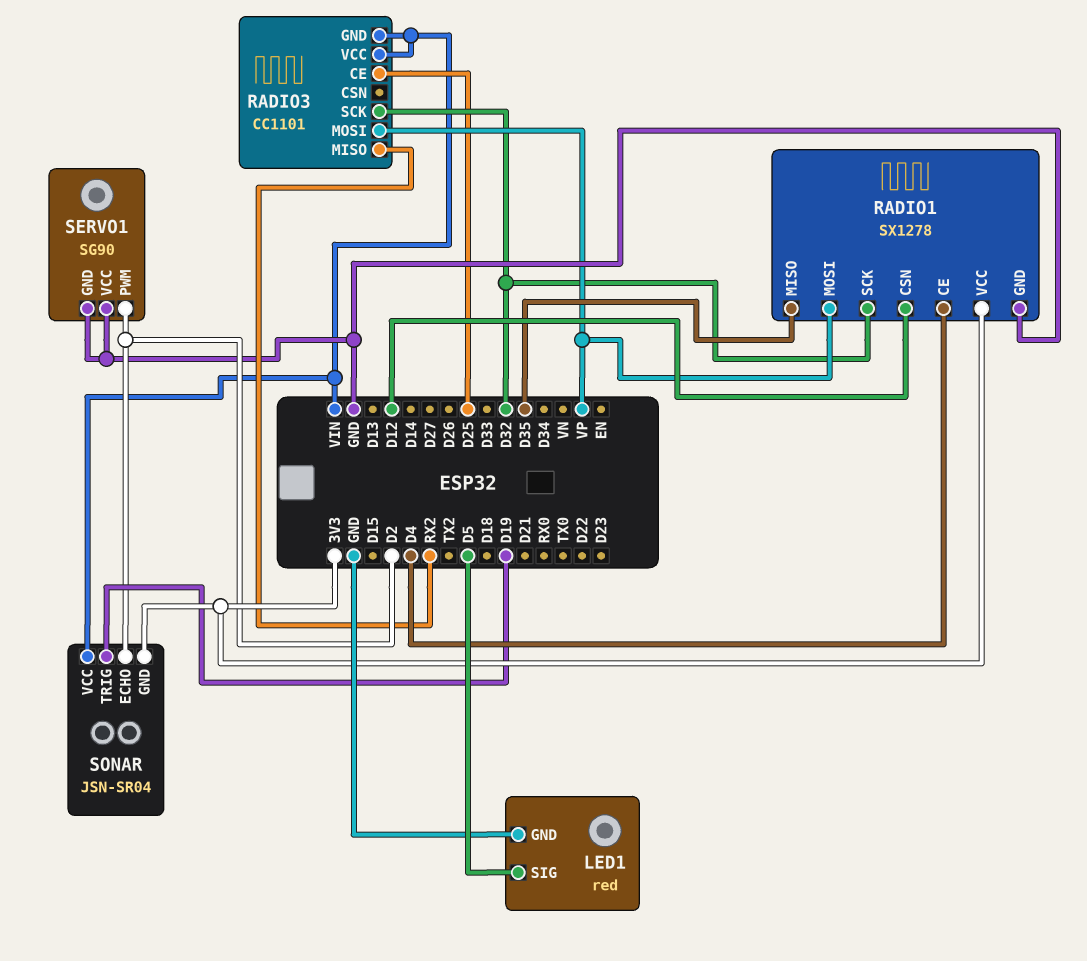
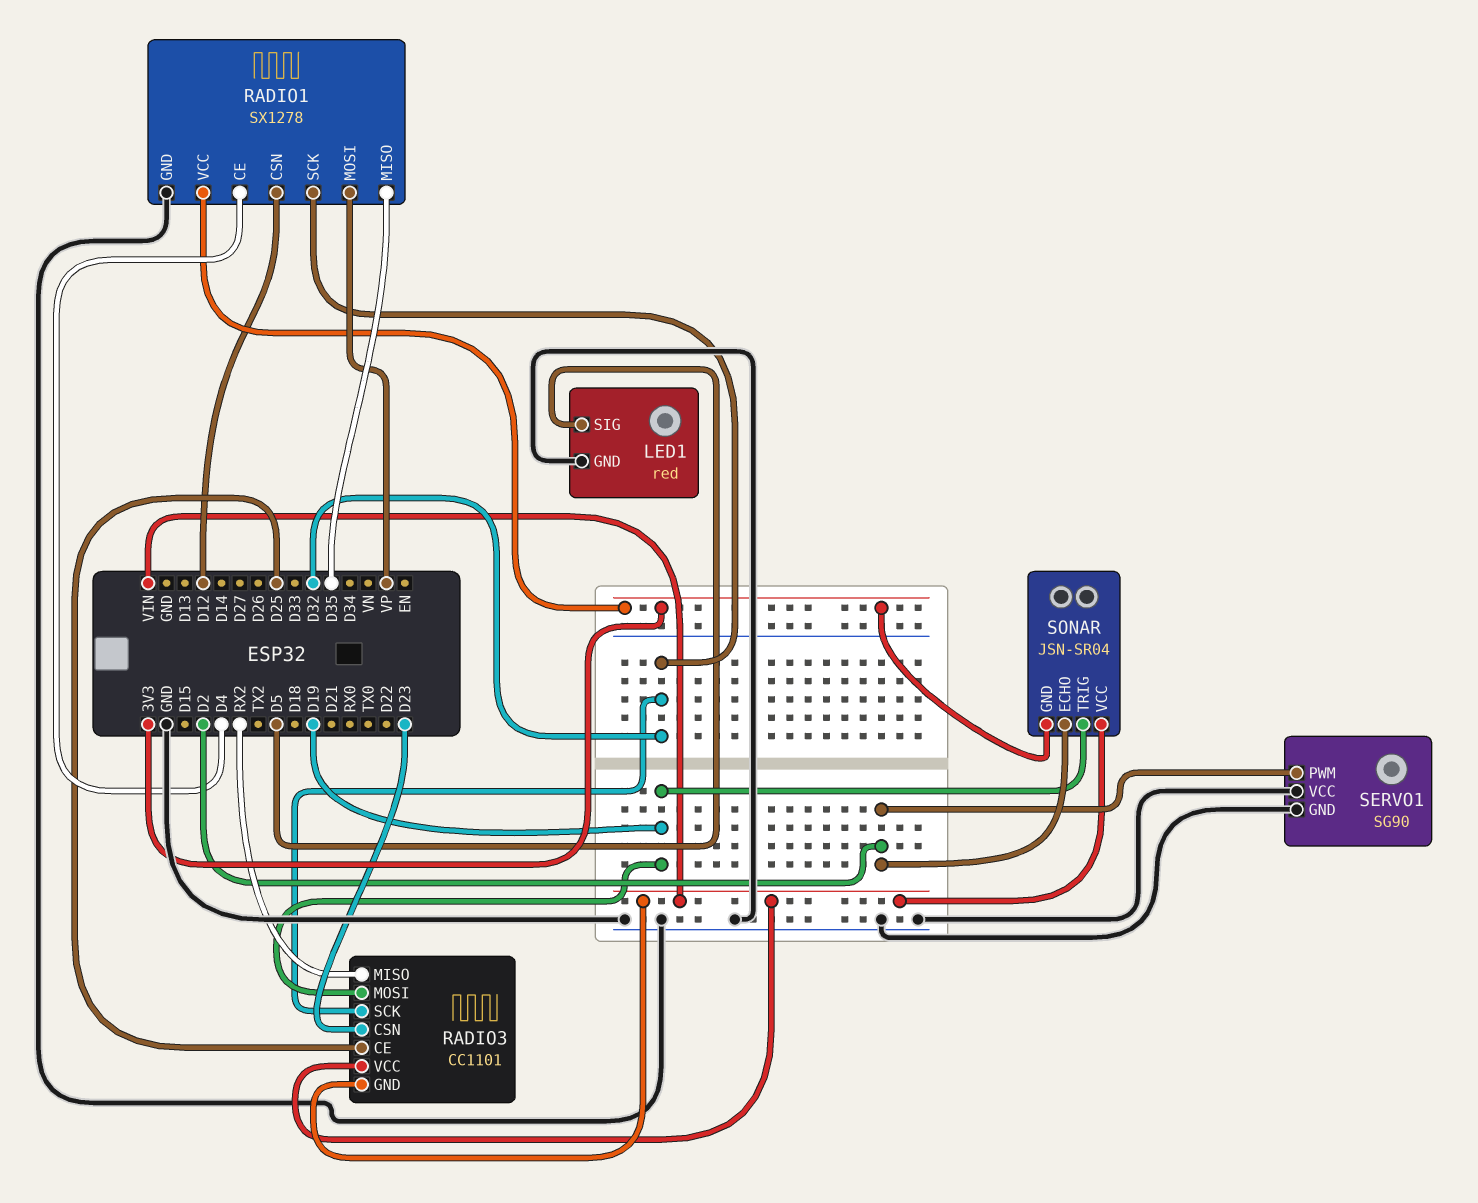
RADIO3 pin CSN: none -> D23
RADIO3 pin MOSI: VP -> D19

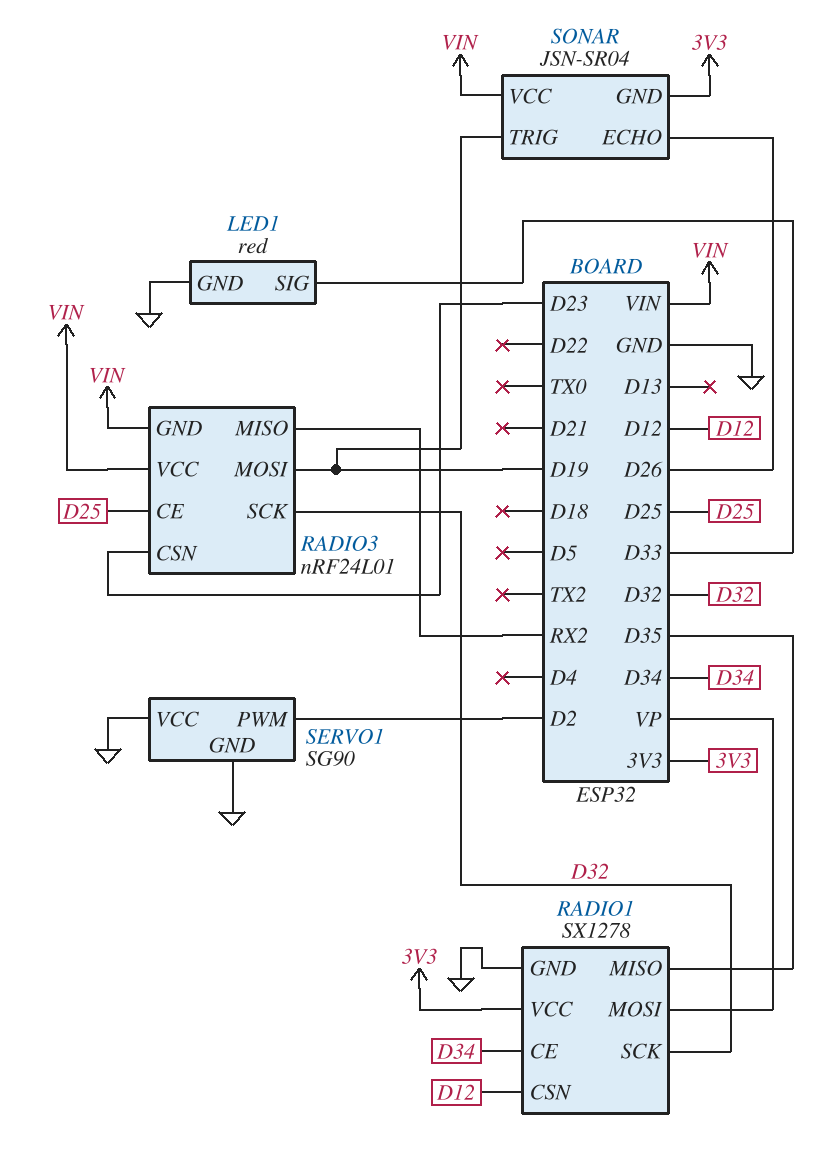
LED1 pin SIG: D5 -> D33
RADIO1 pin CE: D4 -> D34
RADIO3: CC1101 -> nRF24L01
SONAR pin ECHO: D2 -> D26

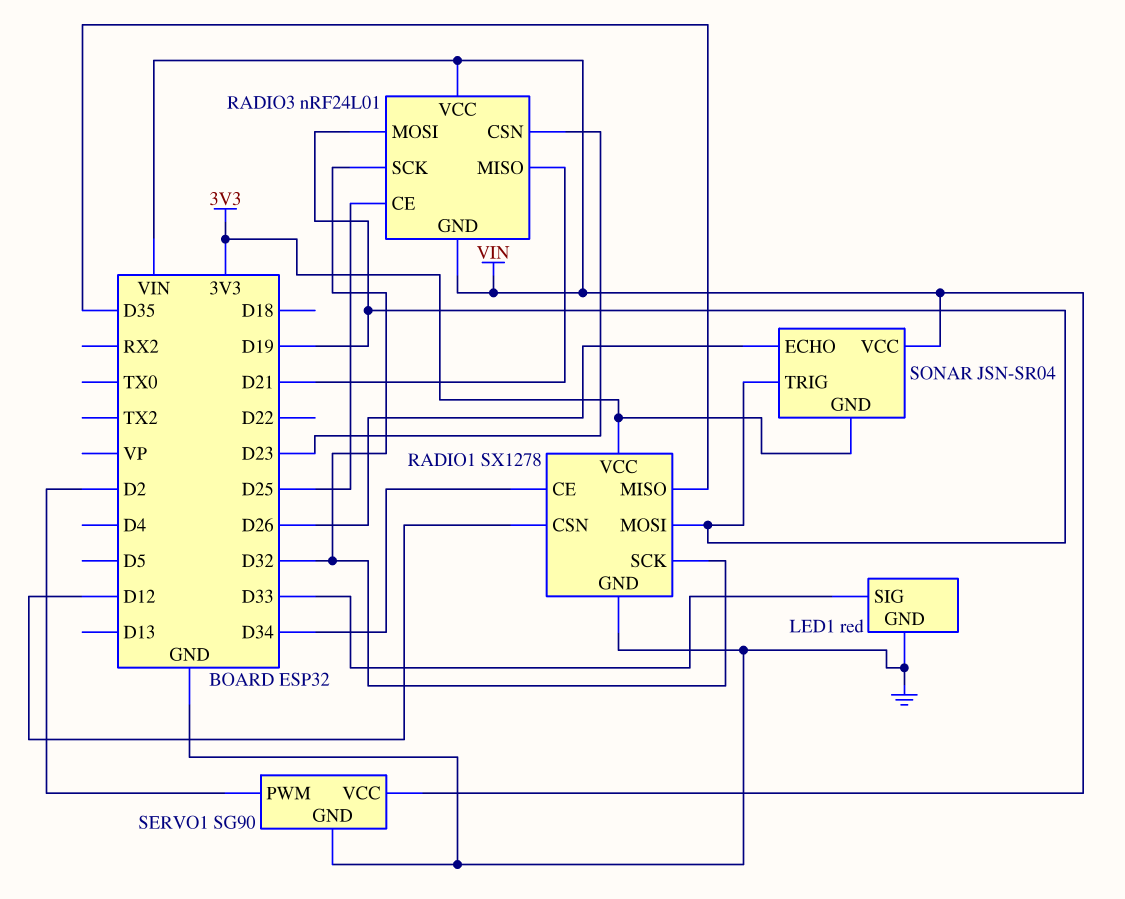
RADIO1 pin MOSI: VP -> D19
RADIO3 pin MISO: RX2 -> D21
SERVO1 pin VCC: GND -> VIN

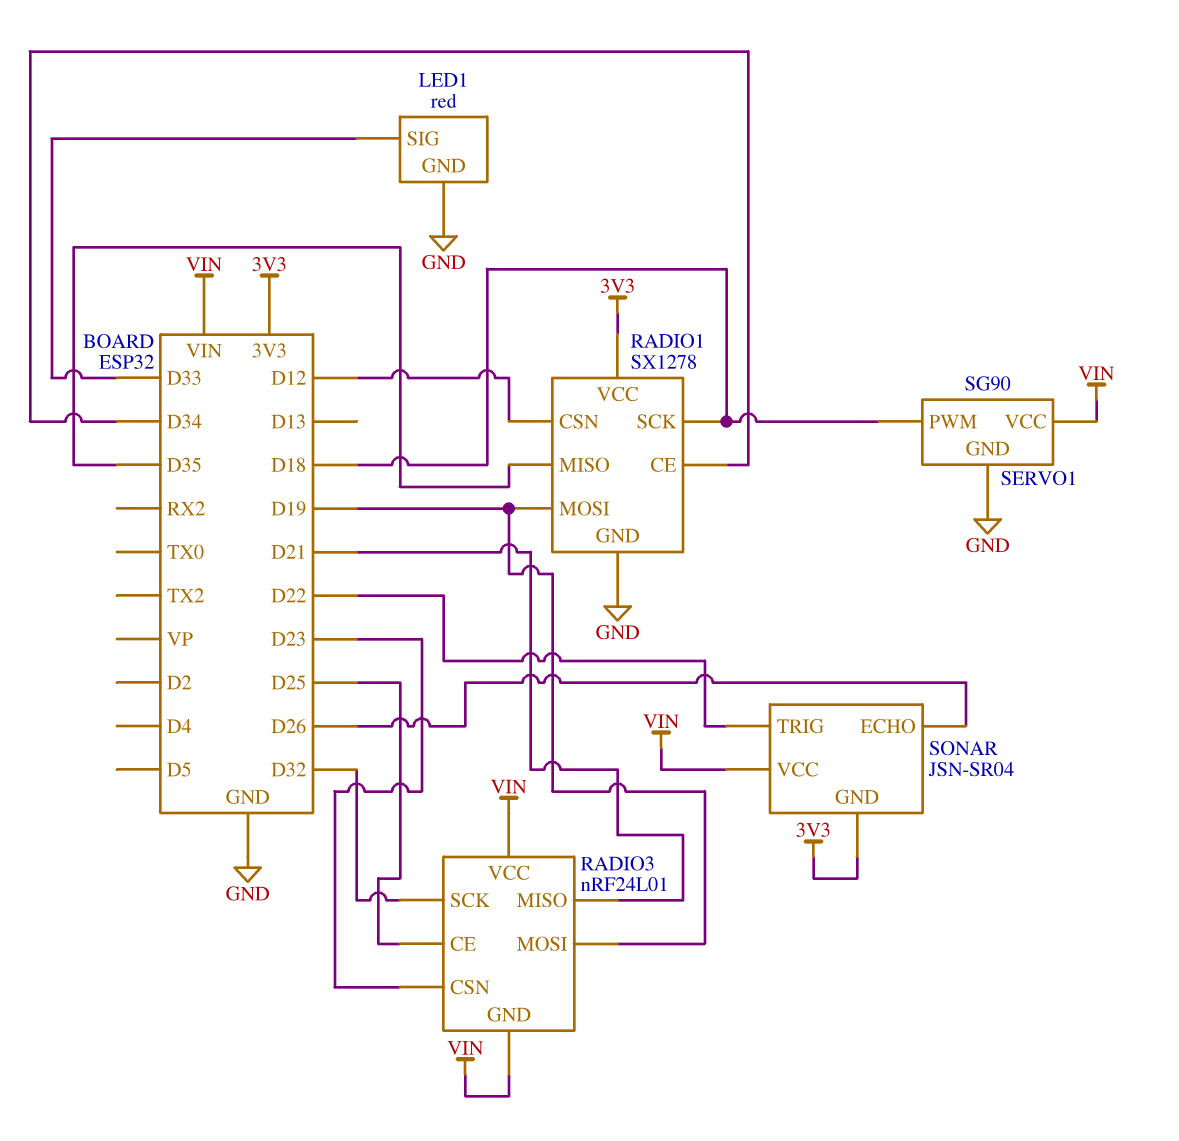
RADIO1 pin SCK: D32 -> D18
SERVO1 pin PWM: D2 -> D18
SONAR pin TRIG: D19 -> D22

